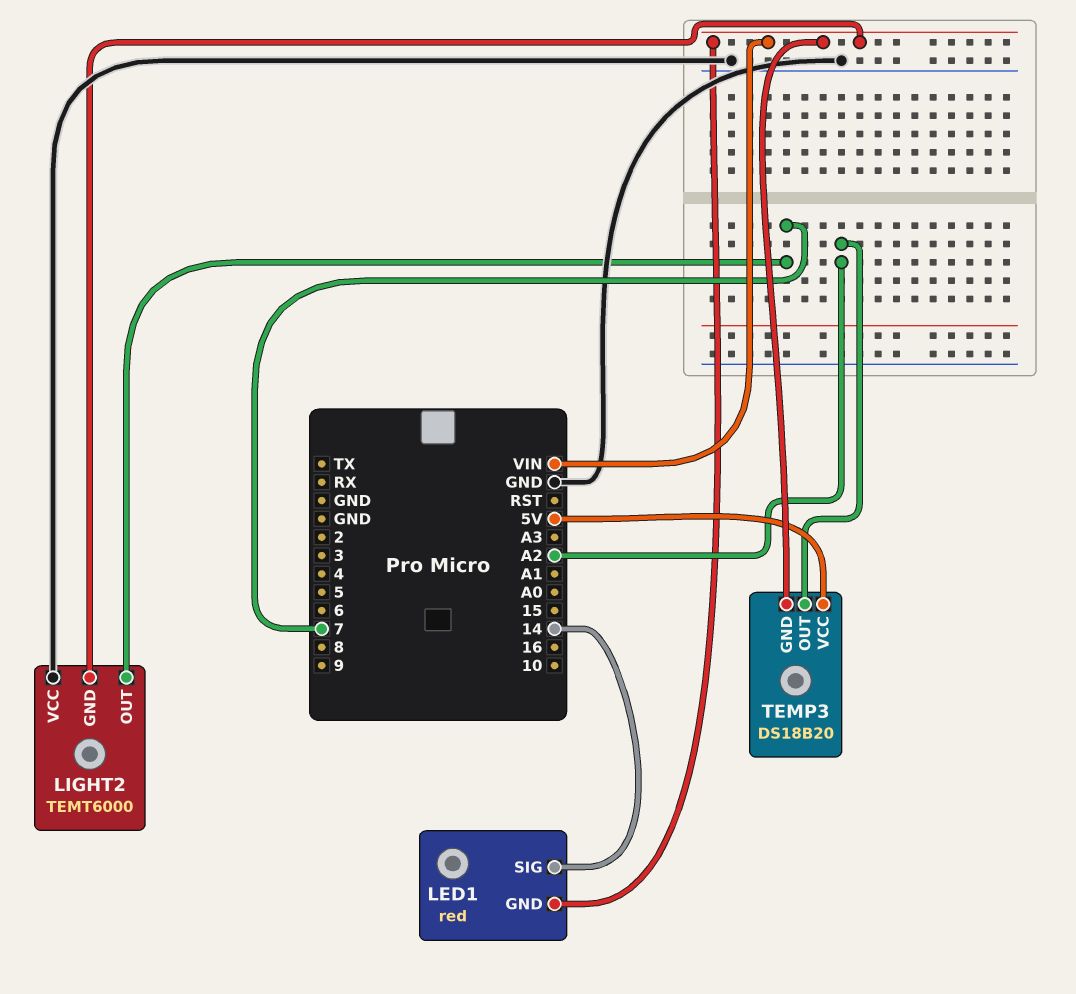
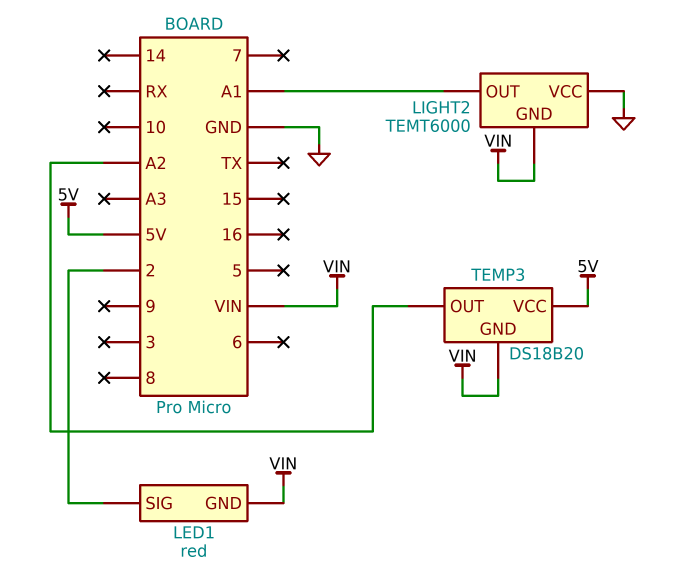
LED1 pin SIG: 14 -> 2
LIGHT2 pin OUT: 7 -> A1

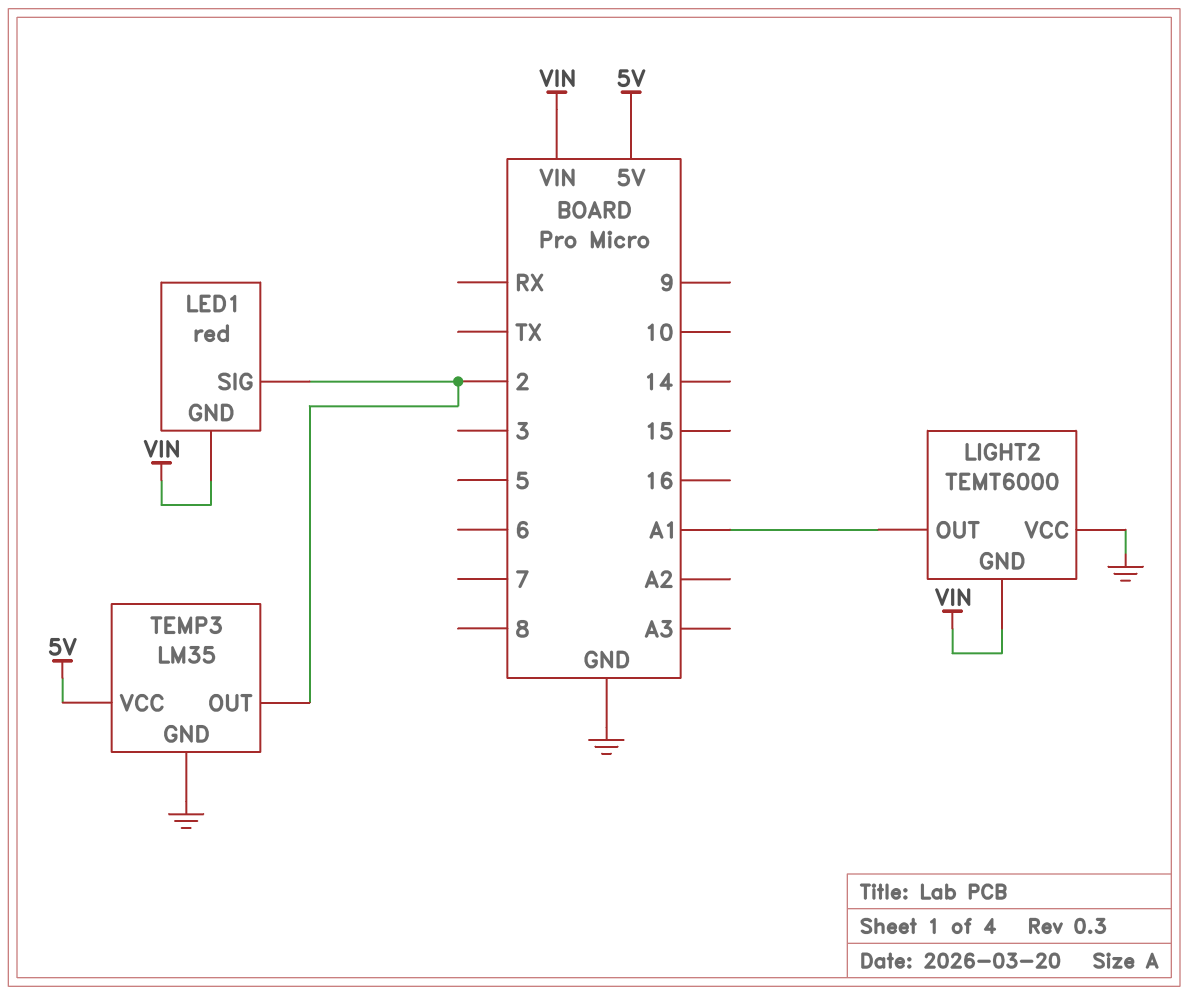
TEMP3: DS18B20 -> LM35
TEMP3 pin GND: VIN -> GND
TEMP3 pin OUT: A2 -> 2

